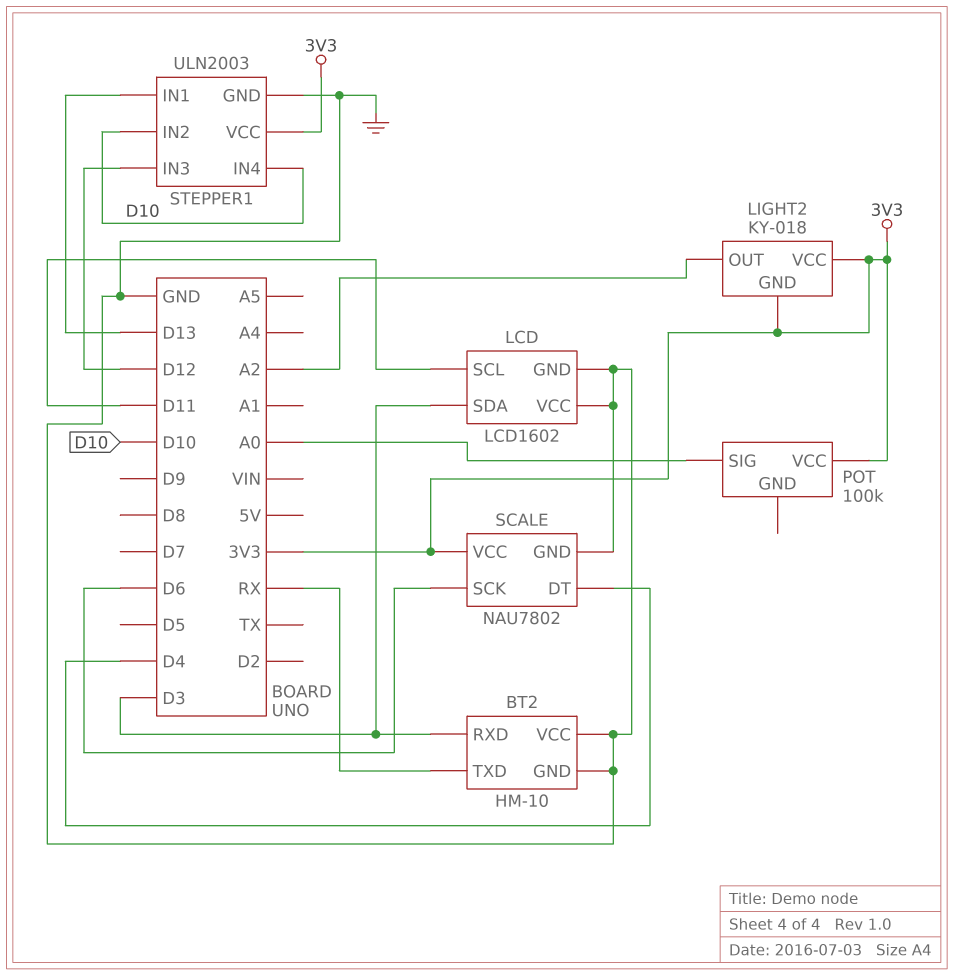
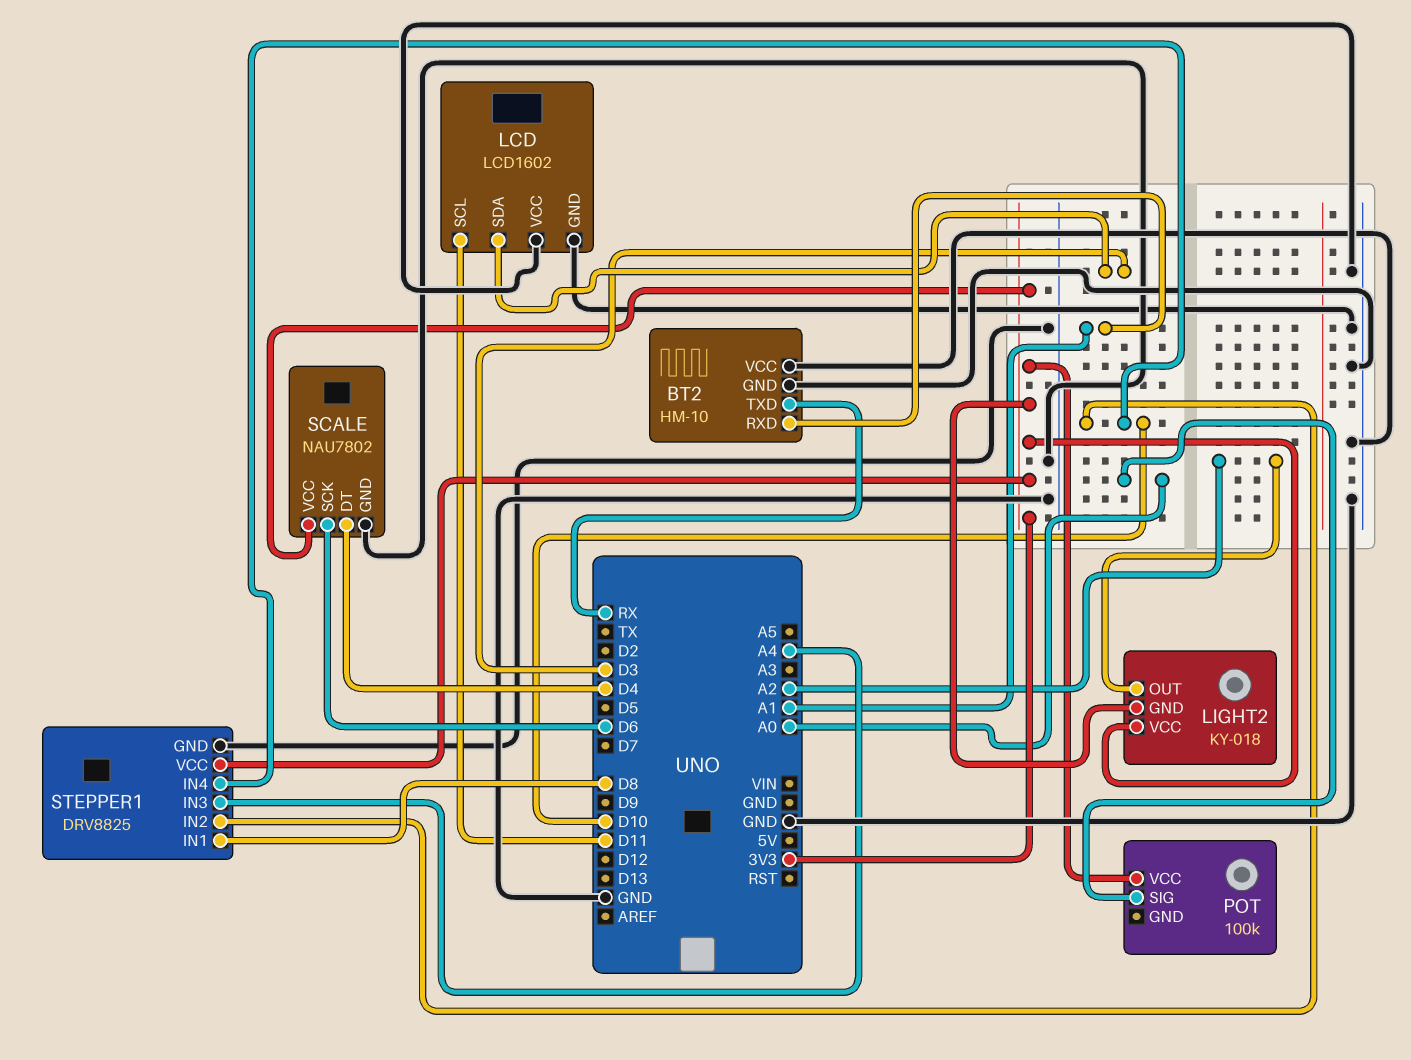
BT2 pin RXD: D3 -> A1
STEPPER1: ULN2003 -> DRV8825
STEPPER1 pin IN1: D13 -> D8
STEPPER1 pin IN3: D12 -> A4

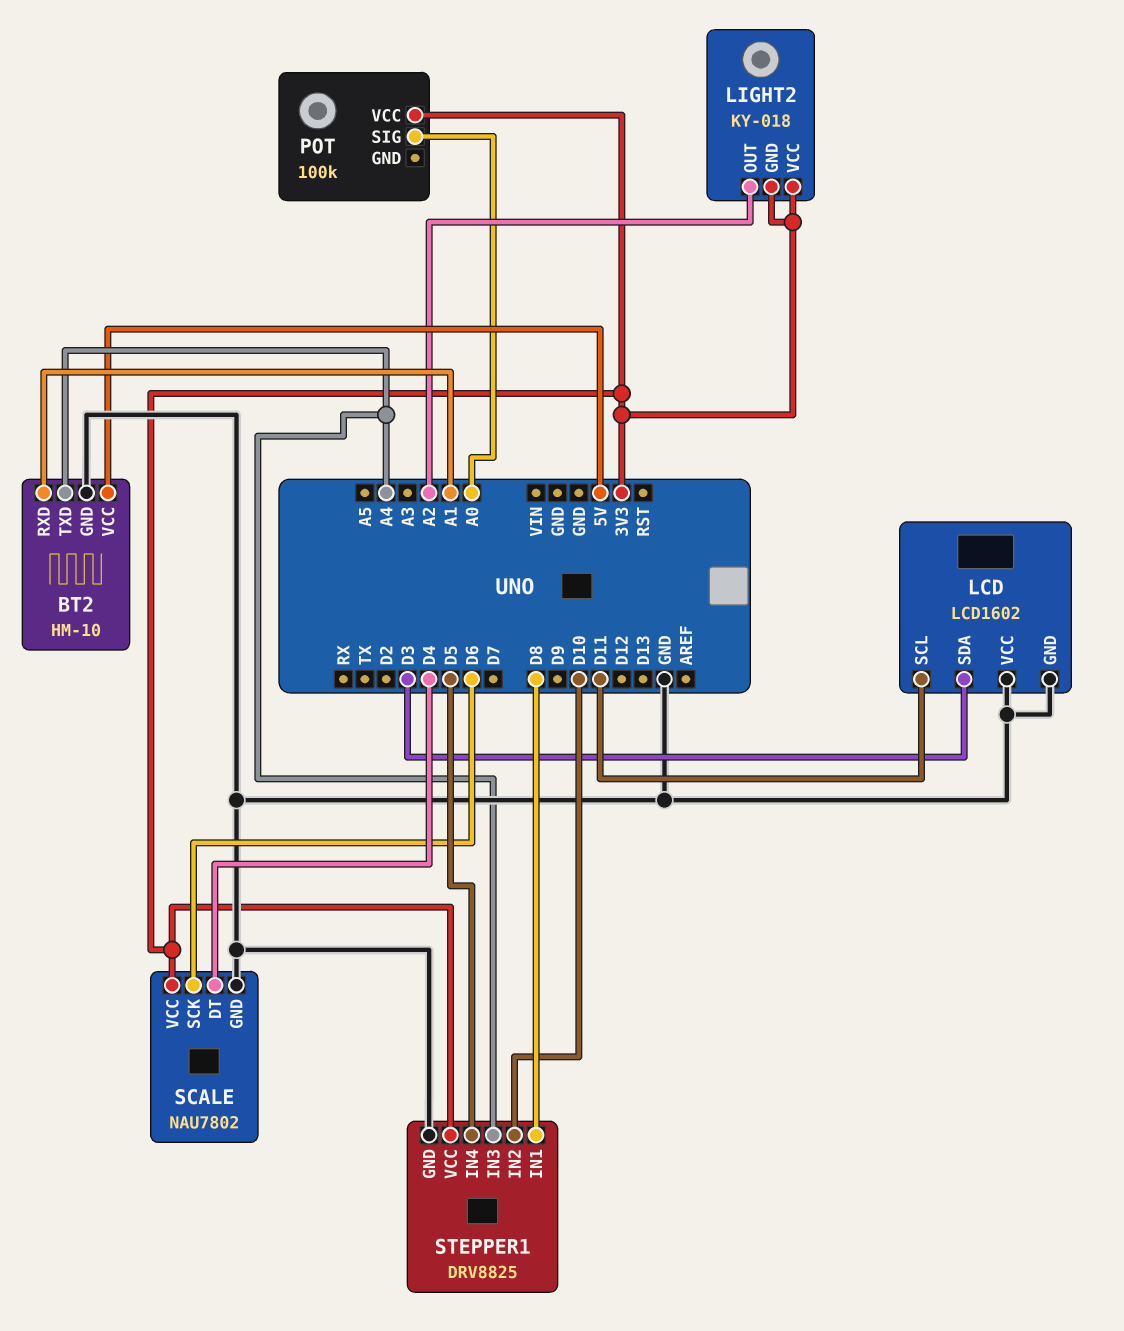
BT2 pin TXD: RX -> A4
BT2 pin VCC: GND -> 5V
STEPPER1 pin IN4: D10 -> D5

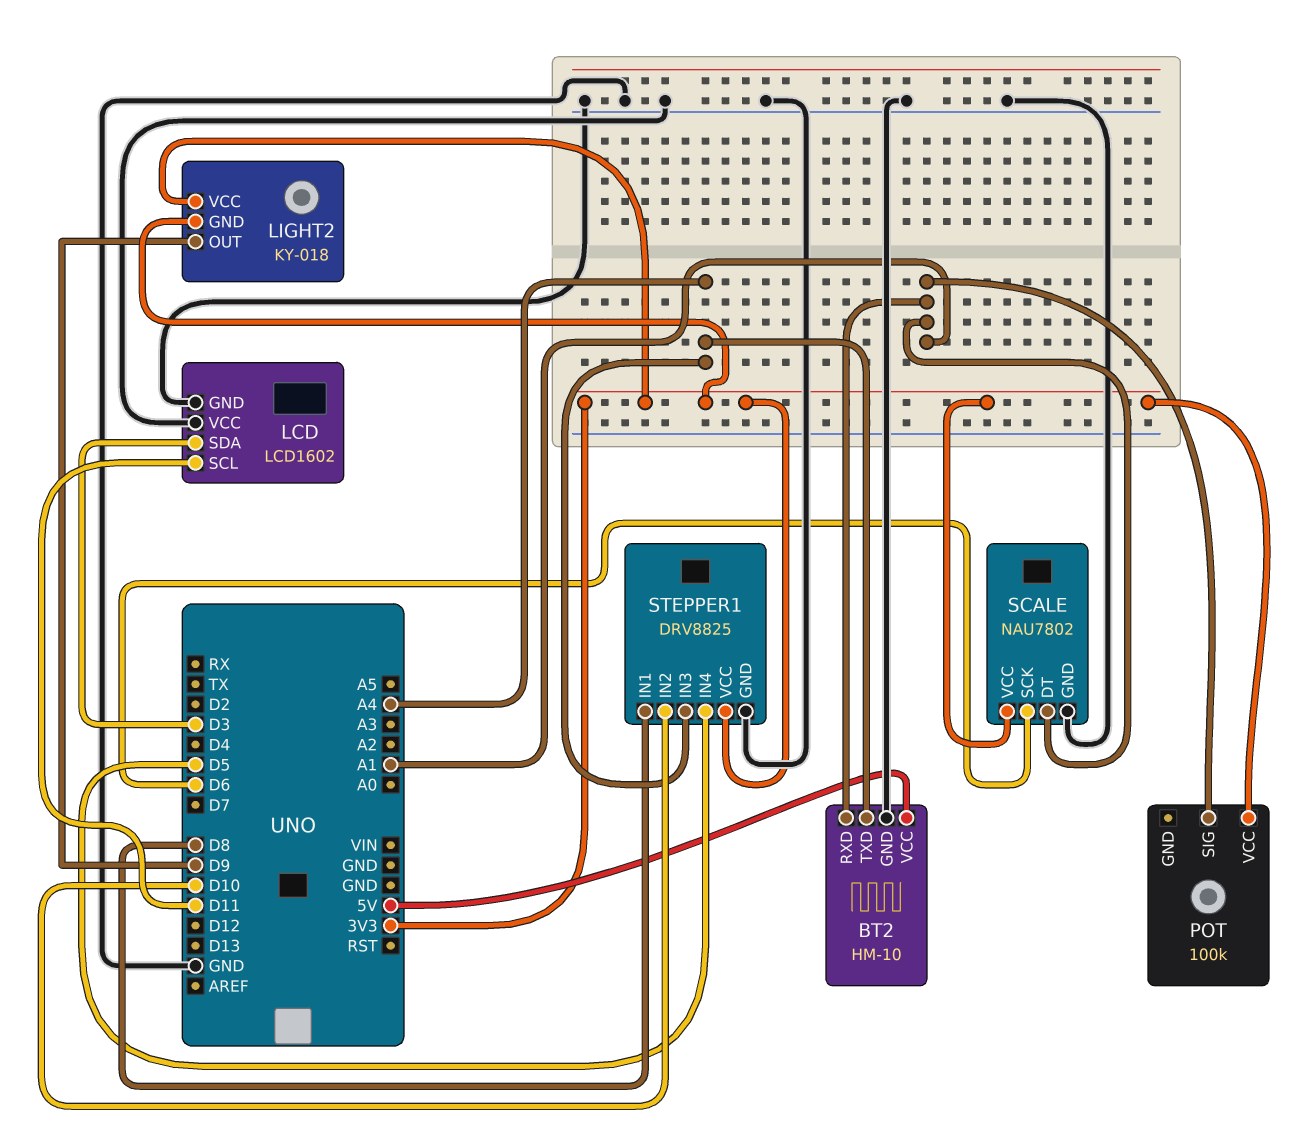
LIGHT2 pin OUT: A2 -> D9
POT pin SIG: A0 -> A1
SCALE pin DT: D4 -> A1

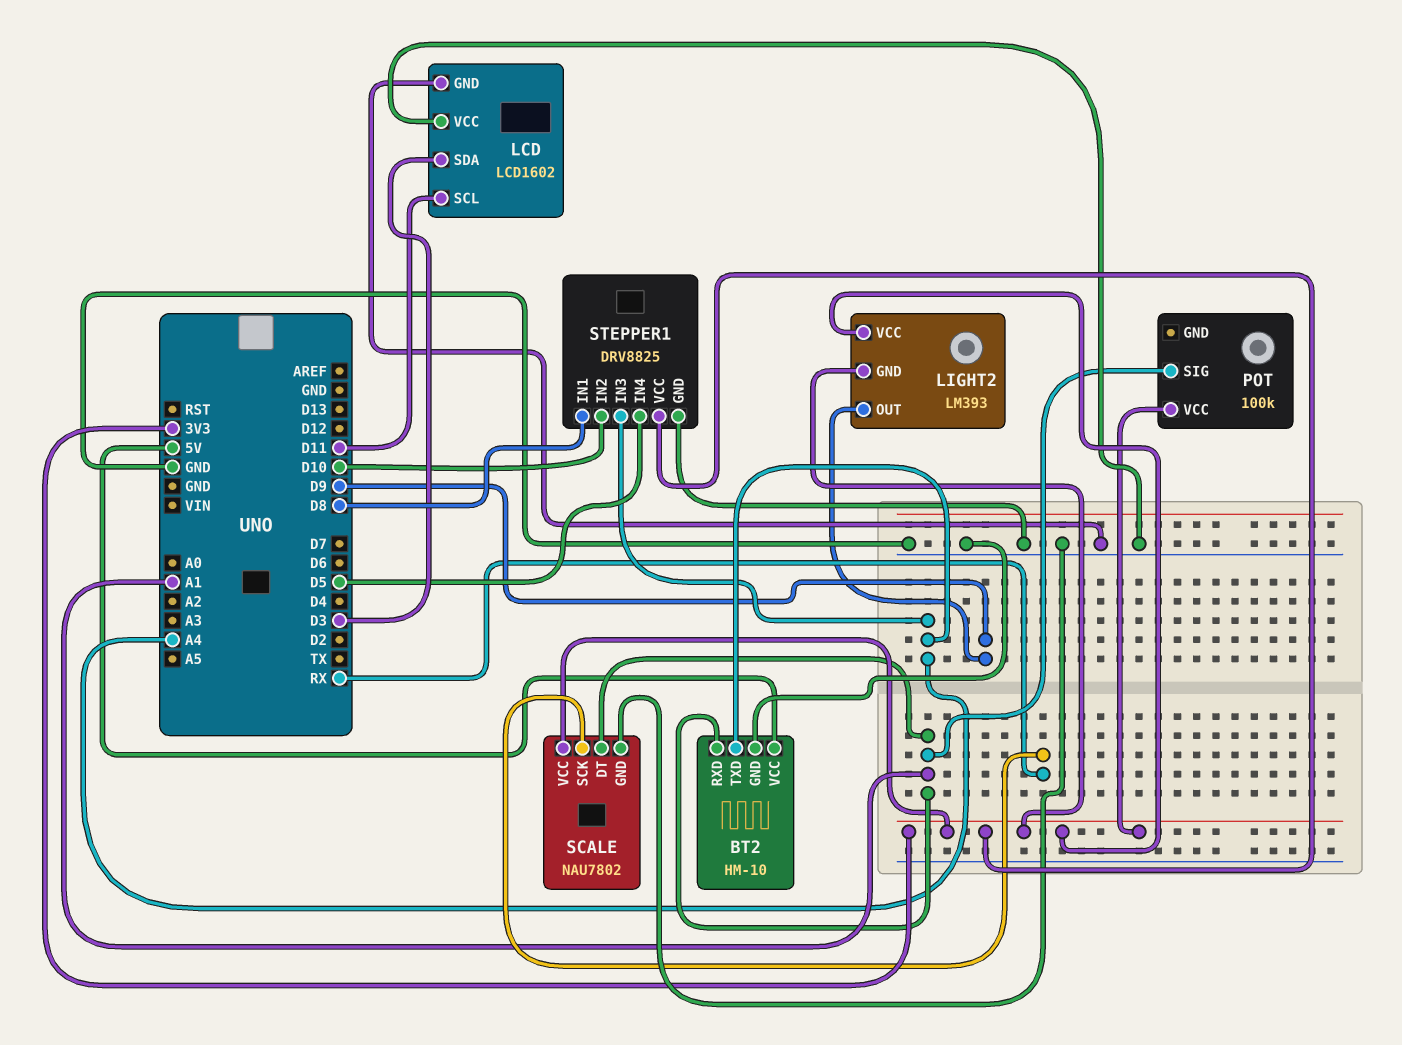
LIGHT2: KY-018 -> LM393
SCALE pin SCK: D6 -> RX

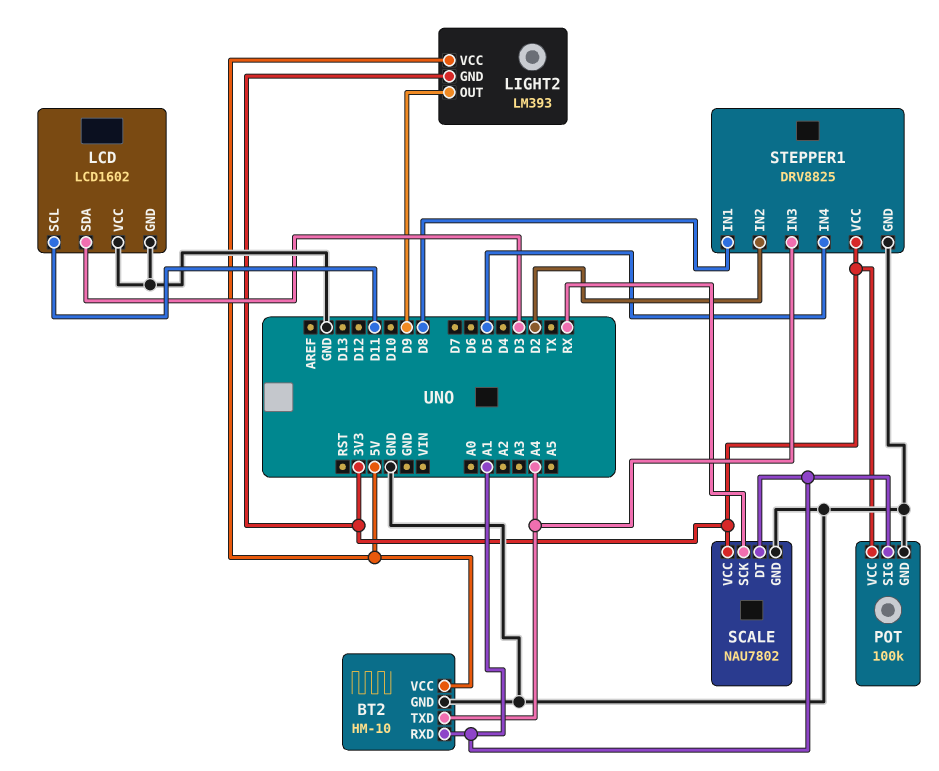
LIGHT2 pin VCC: 3V3 -> 5V
POT pin GND: none -> GND
STEPPER1 pin IN2: D10 -> D2

